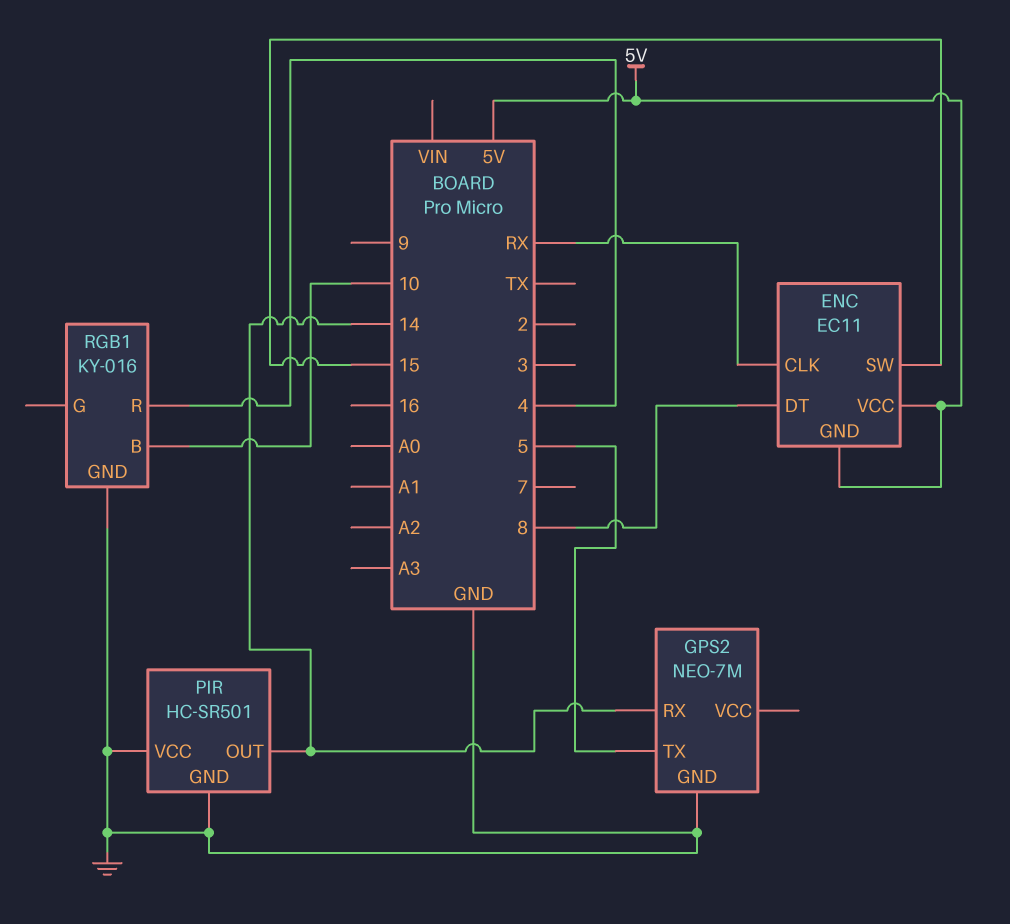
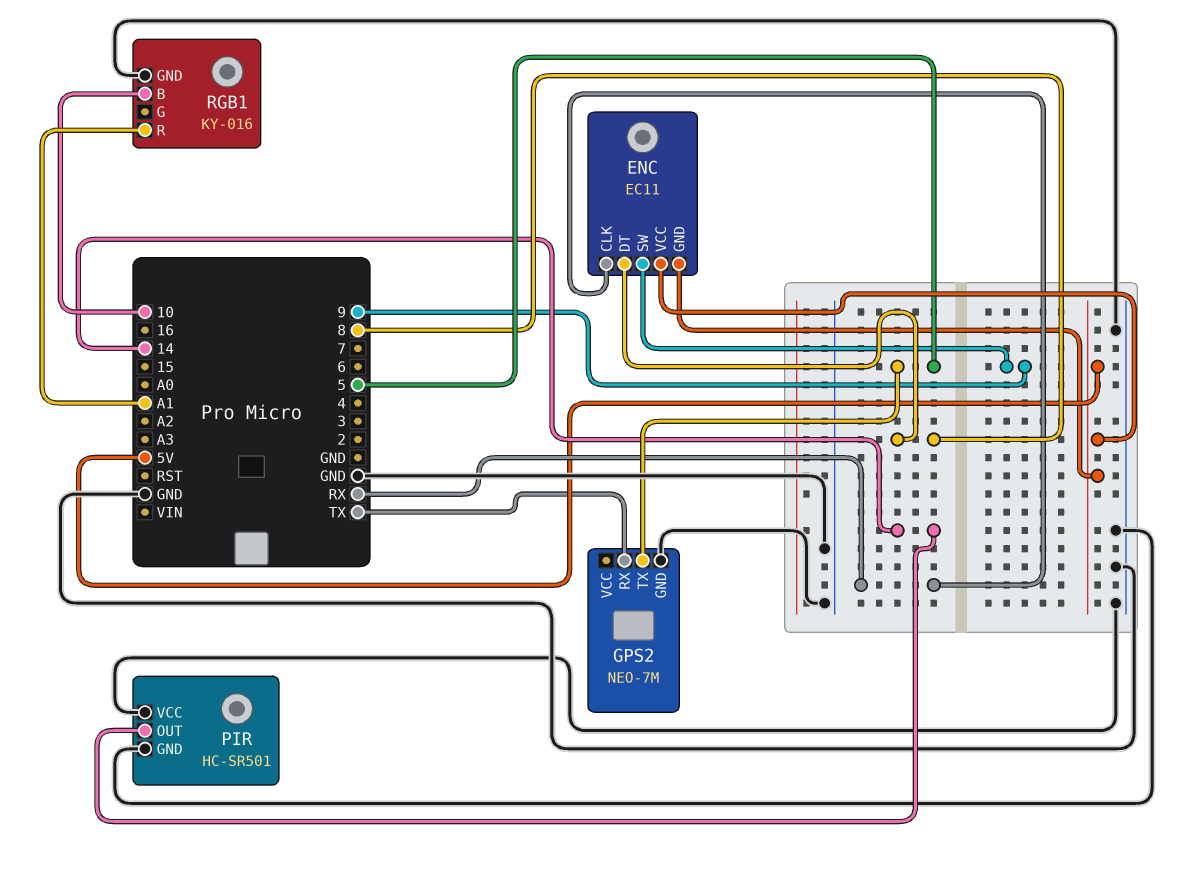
ENC pin SW: 15 -> 9
GPS2 pin RX: 14 -> TX
RGB1 pin R: 4 -> A1

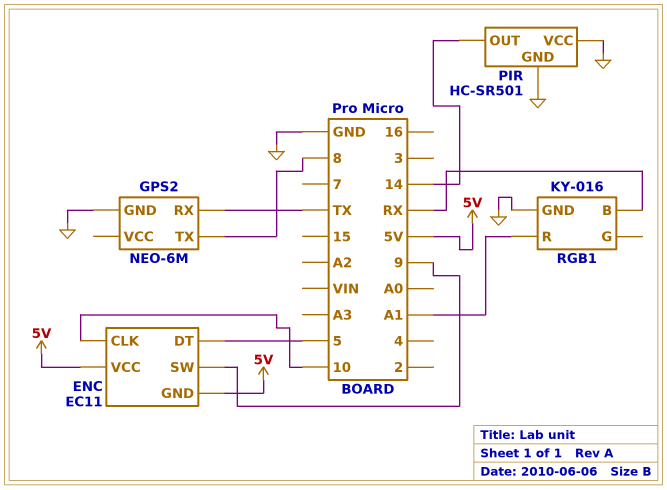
ENC pin CLK: RX -> 10
ENC pin DT: 8 -> 5
GPS2: NEO-7M -> NEO-6M
GPS2 pin TX: 5 -> 8
RGB1 pin B: 10 -> RX

